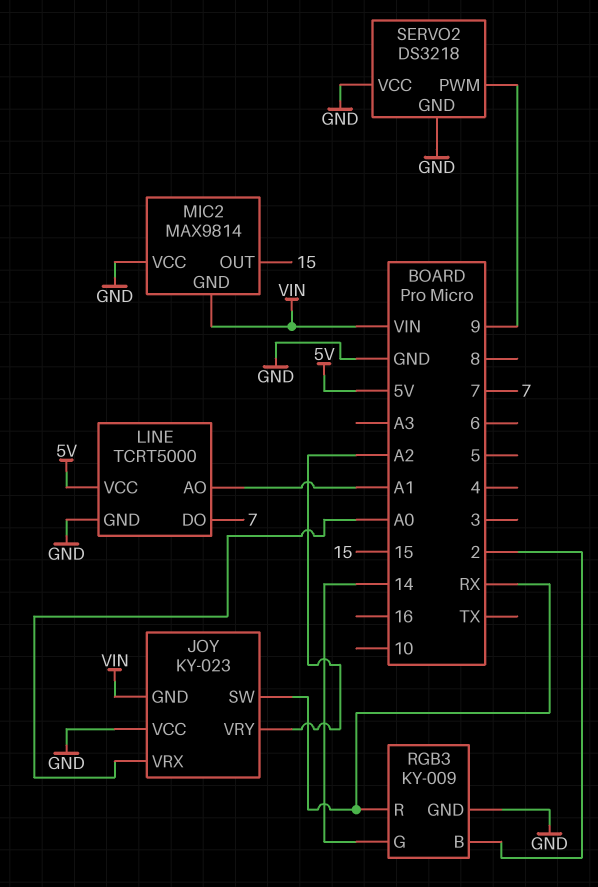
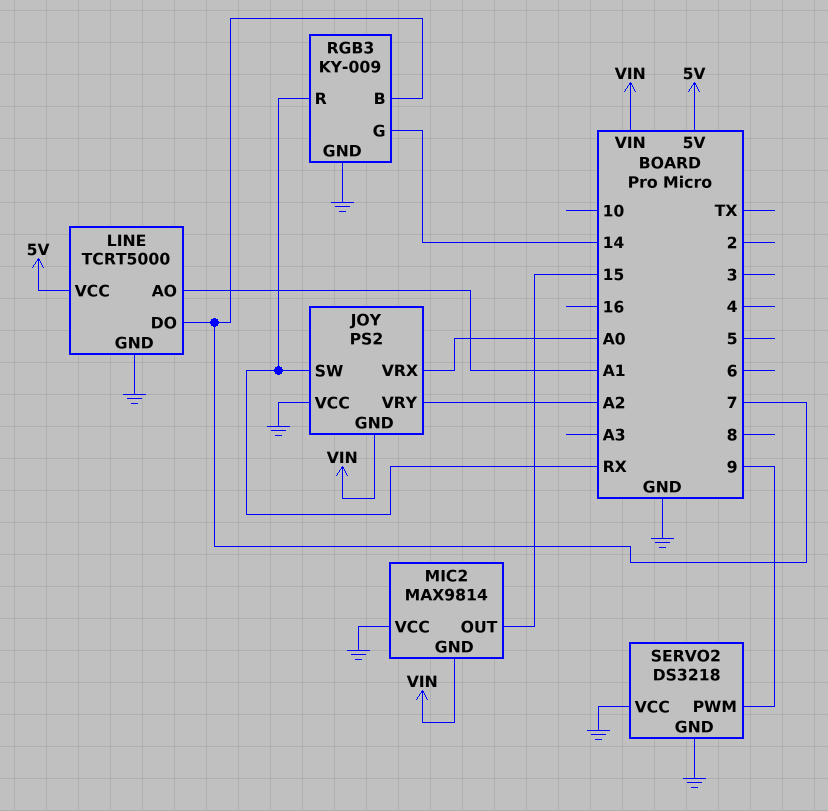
JOY: KY-023 -> PS2
RGB3 pin B: 2 -> 7

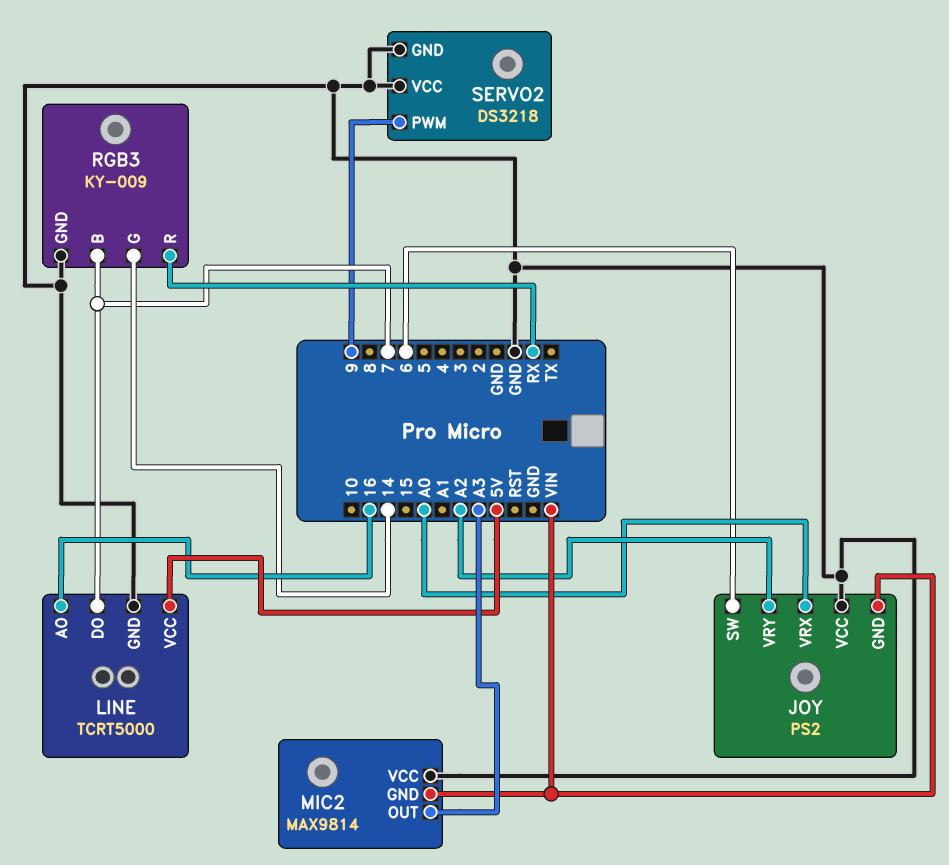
JOY pin SW: RX -> 6
LINE pin AO: A1 -> 16
MIC2 pin OUT: 15 -> A3

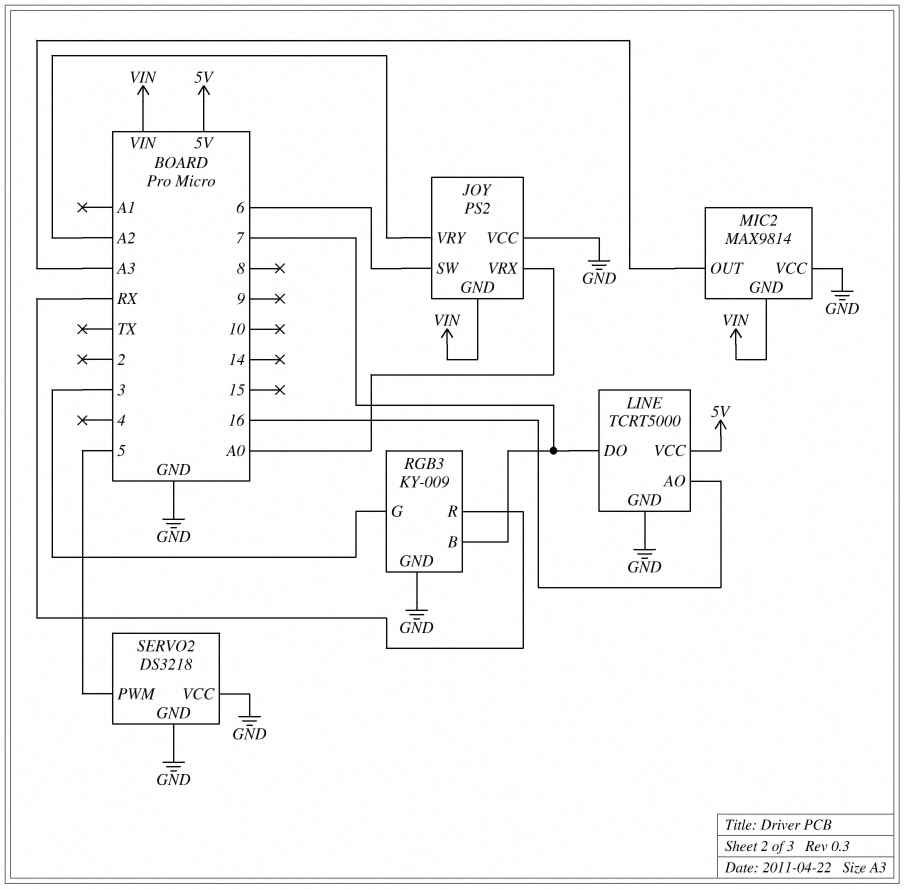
RGB3 pin G: 14 -> 3
SERVO2 pin PWM: 9 -> 5

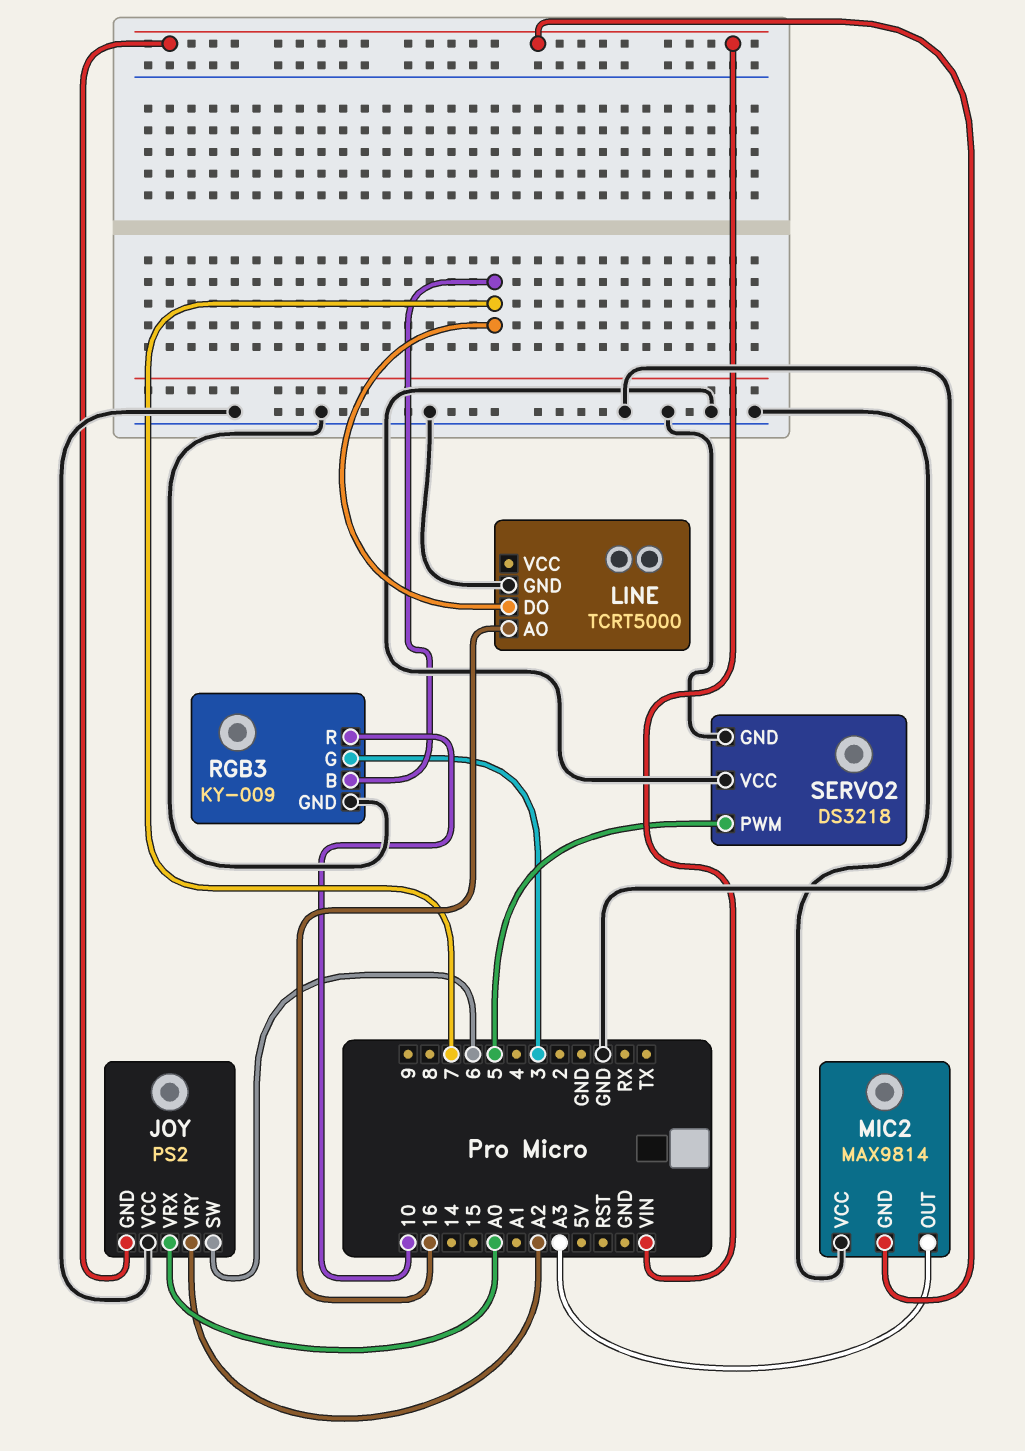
LINE pin VCC: 5V -> none
RGB3 pin R: RX -> 10

